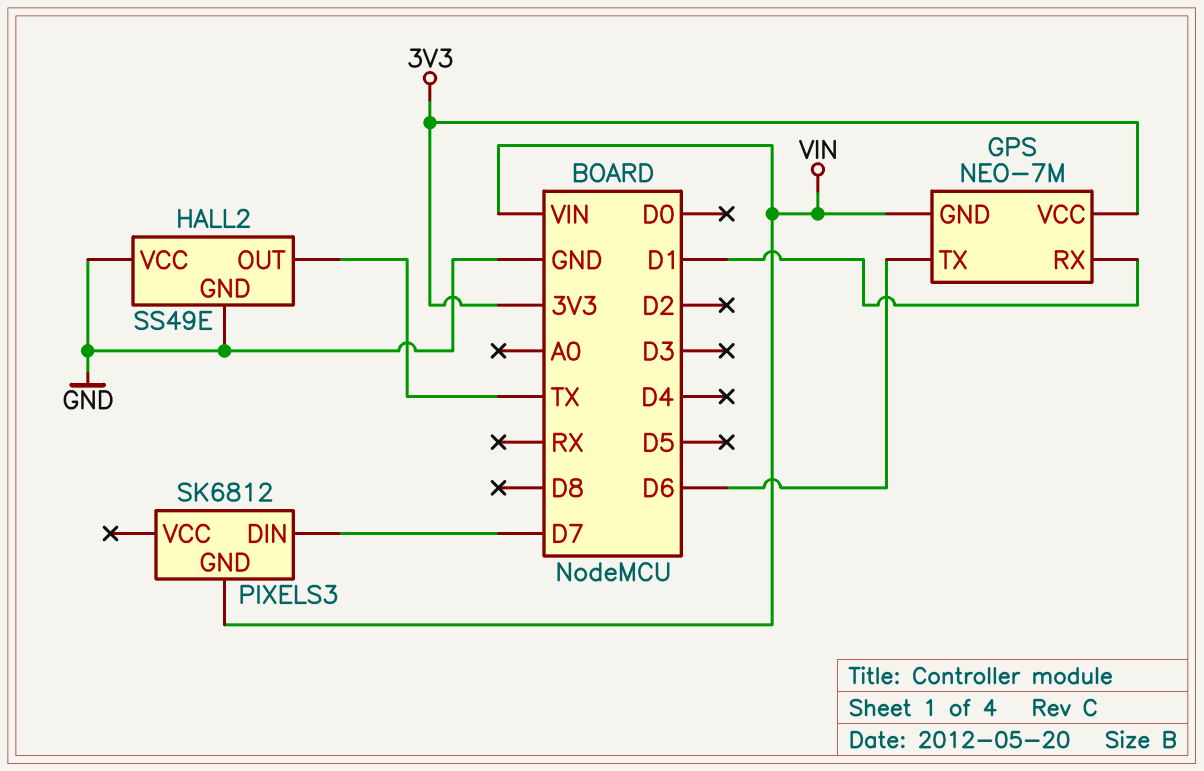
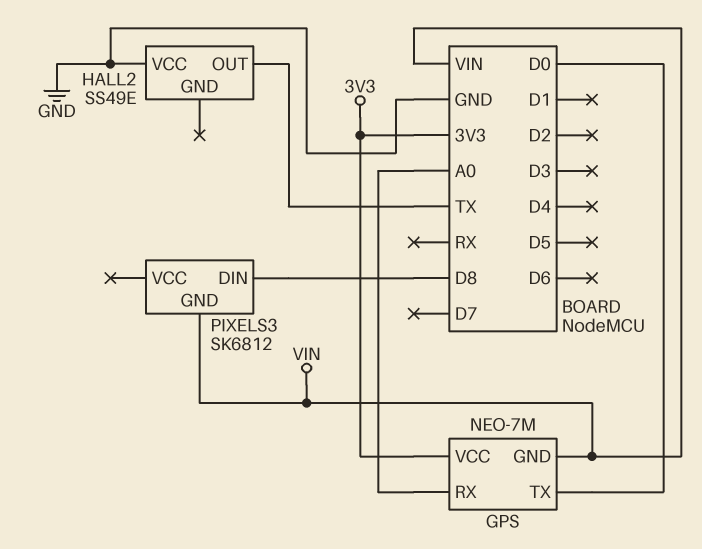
GPS pin RX: D1 -> A0
GPS pin TX: D6 -> D0
HALL2 pin GND: GND -> none
PIXELS3 pin DIN: D7 -> D8

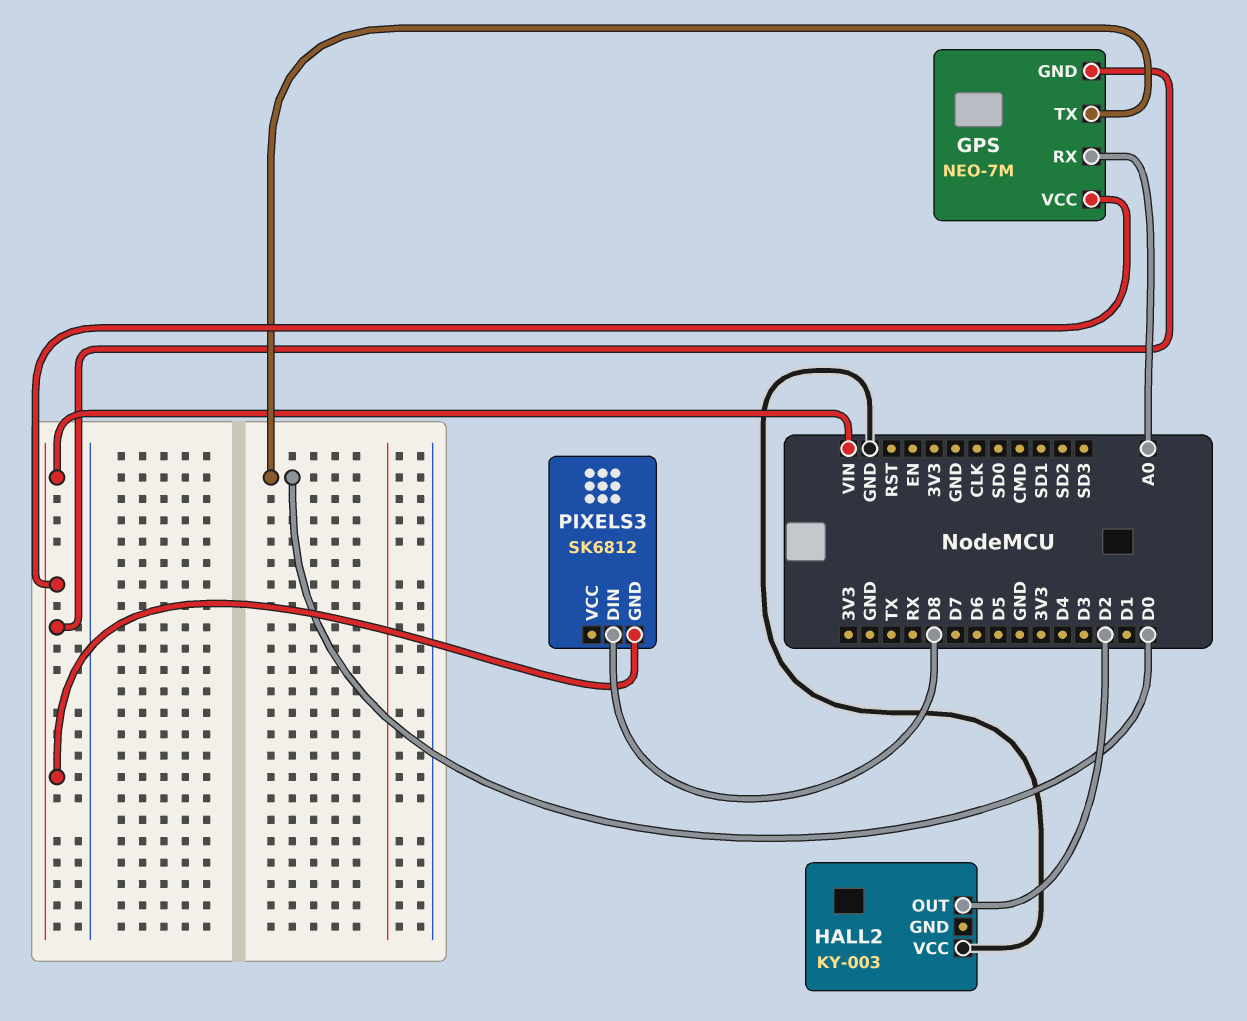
GPS pin VCC: 3V3 -> VIN
HALL2: SS49E -> KY-003
HALL2 pin OUT: TX -> D2

